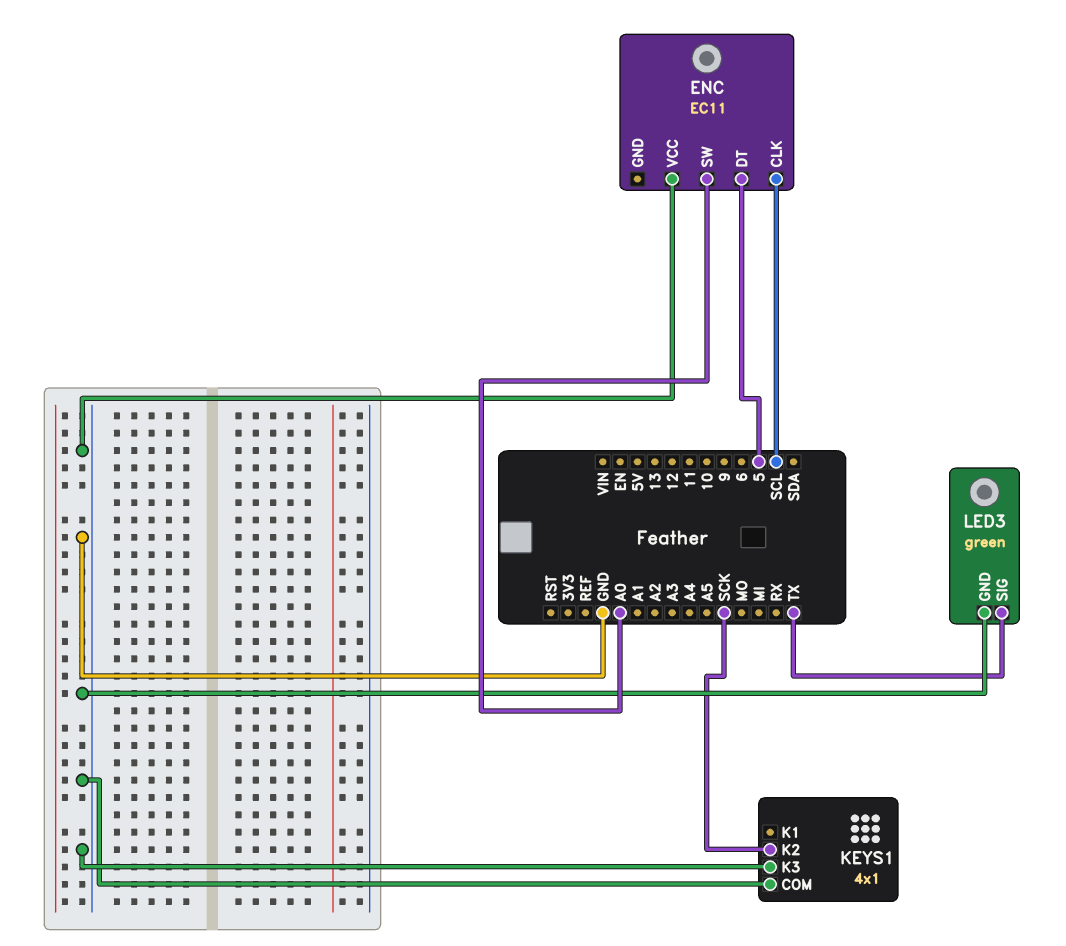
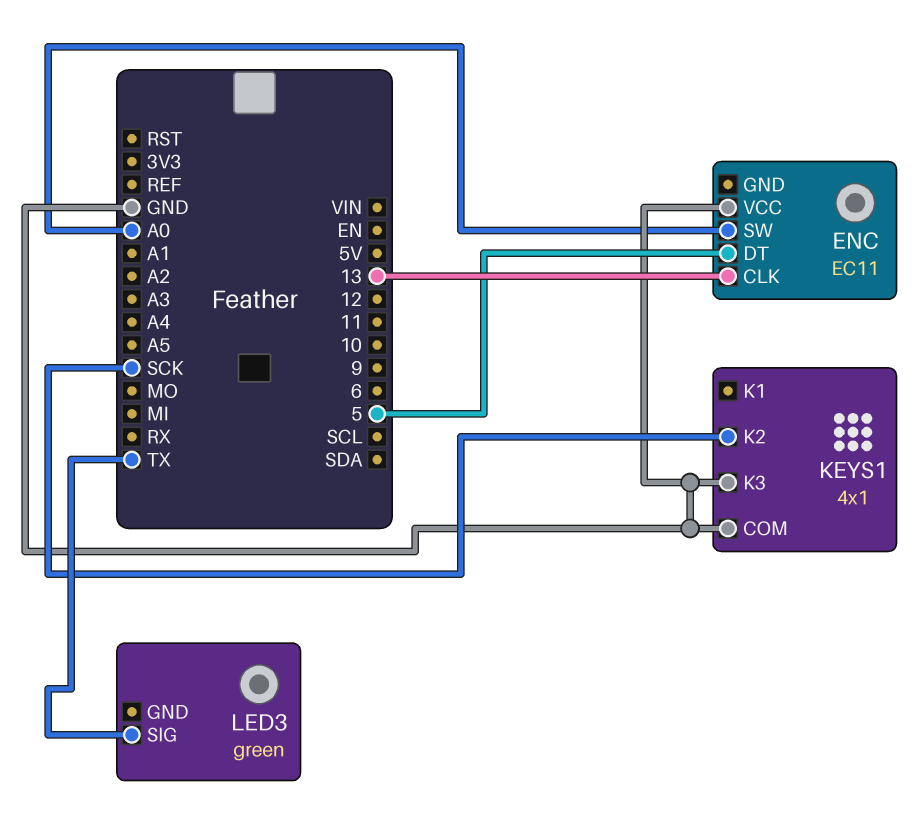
ENC pin CLK: SCL -> 13
LED3 pin GND: GND -> none

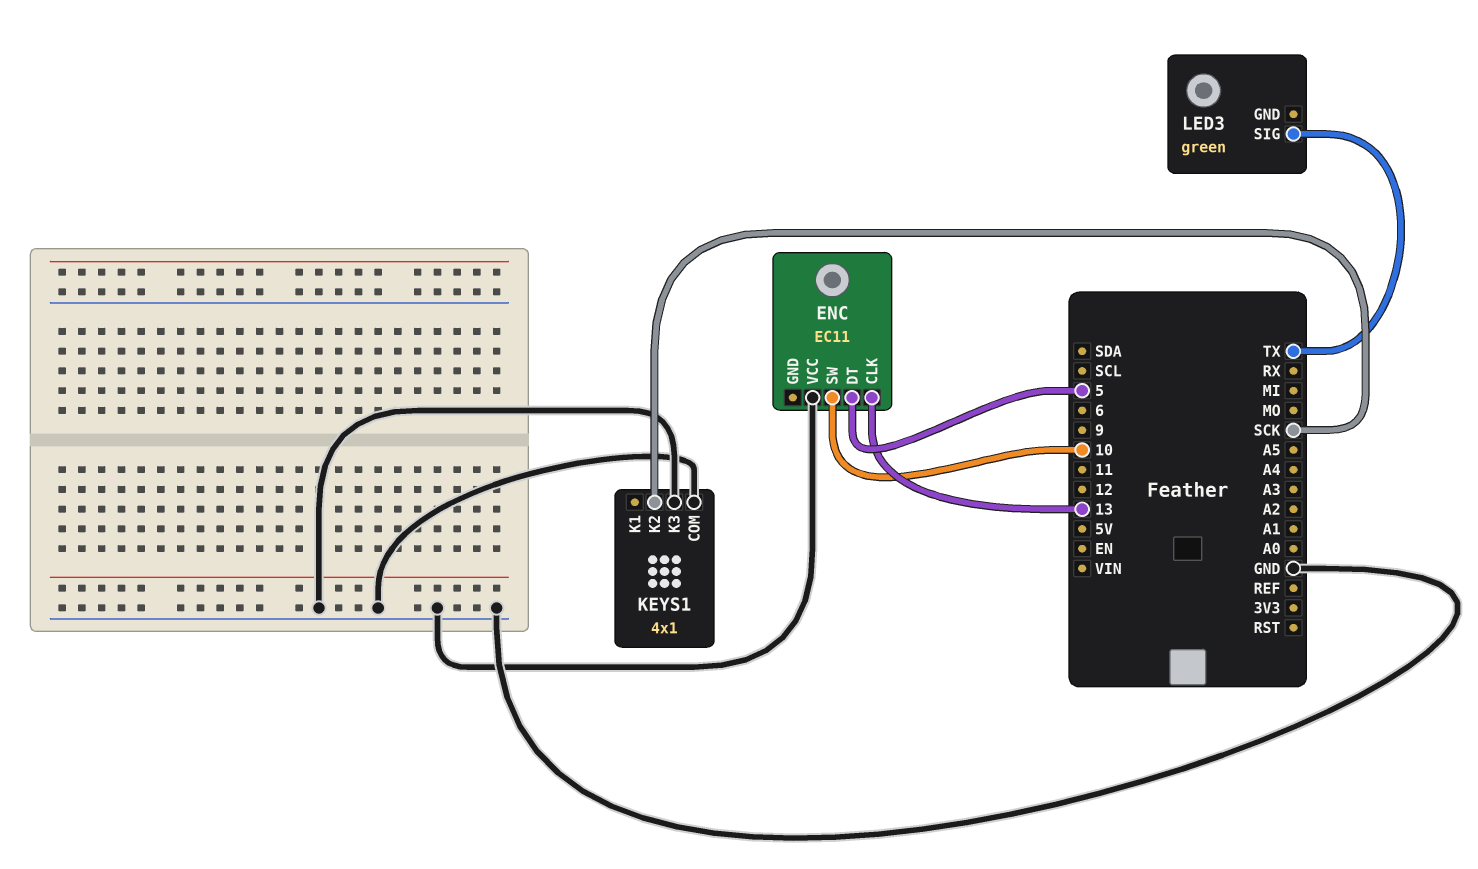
ENC pin SW: A0 -> 10

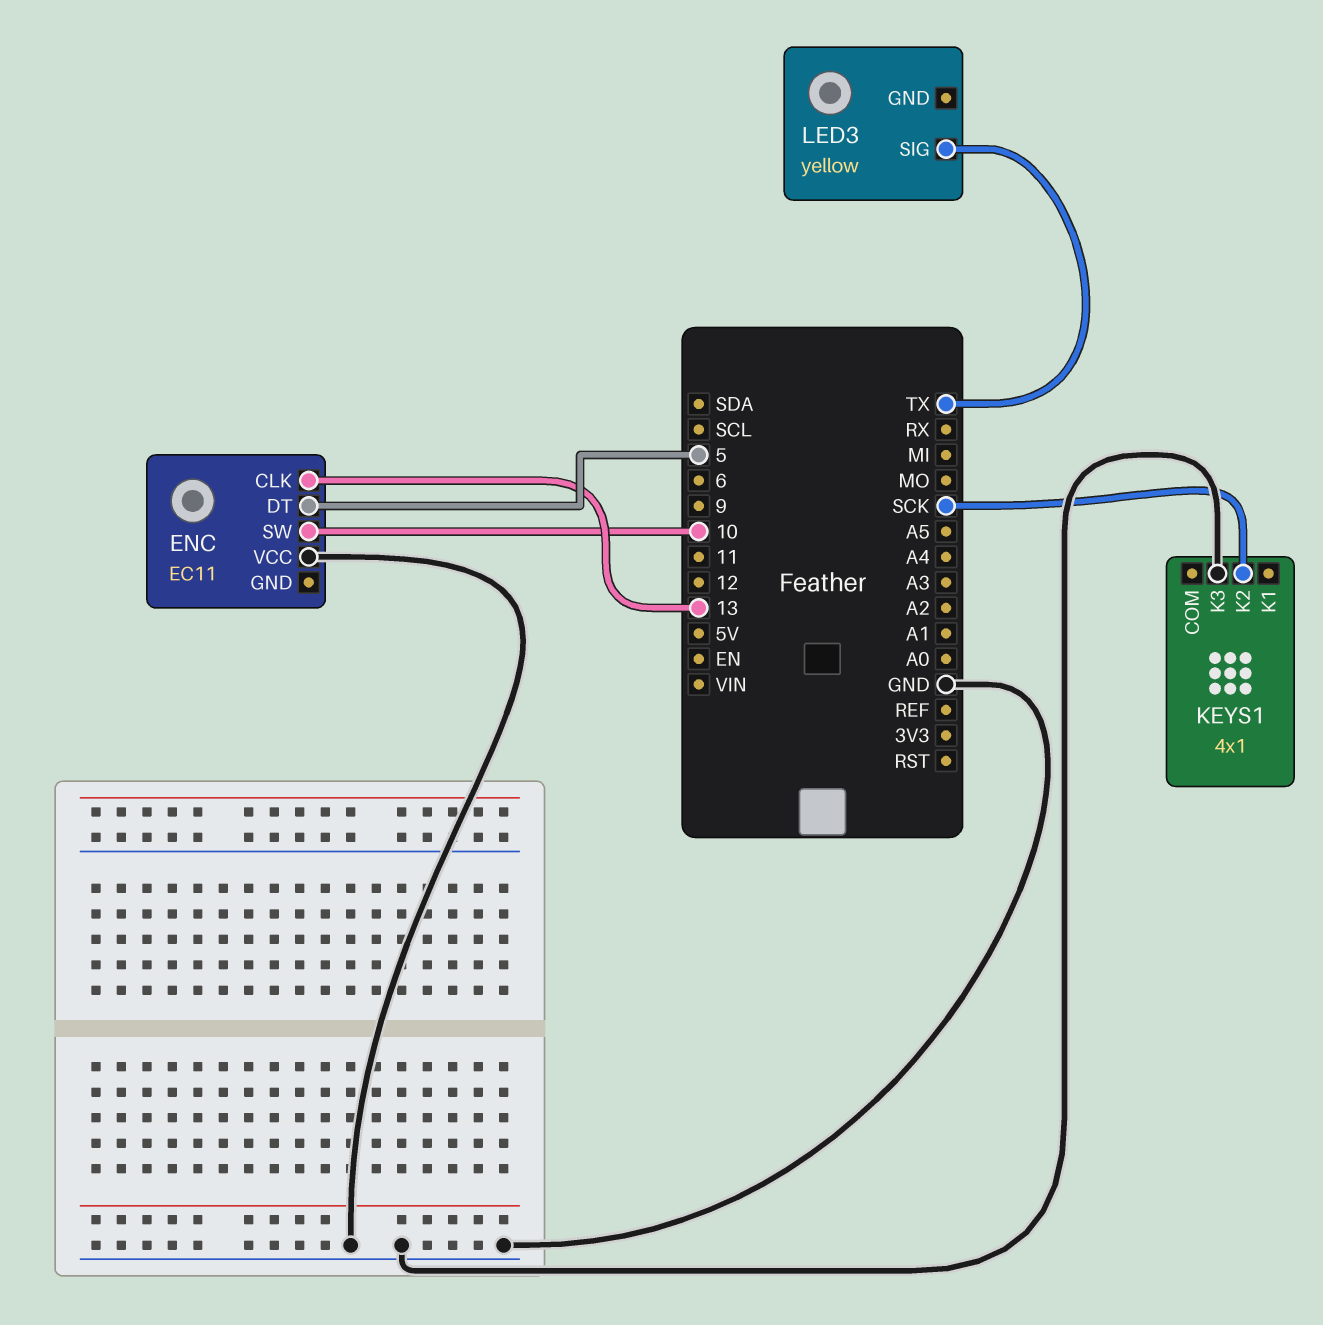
KEYS1 pin COM: GND -> none
LED3: green -> yellow

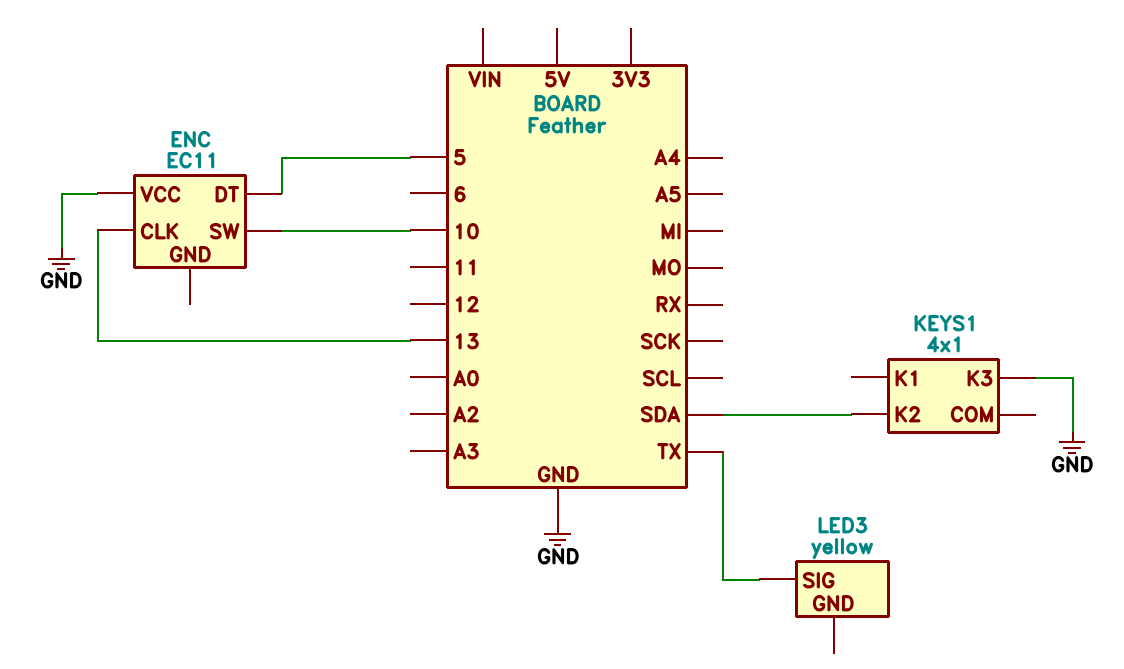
KEYS1 pin K2: SCK -> SDA

